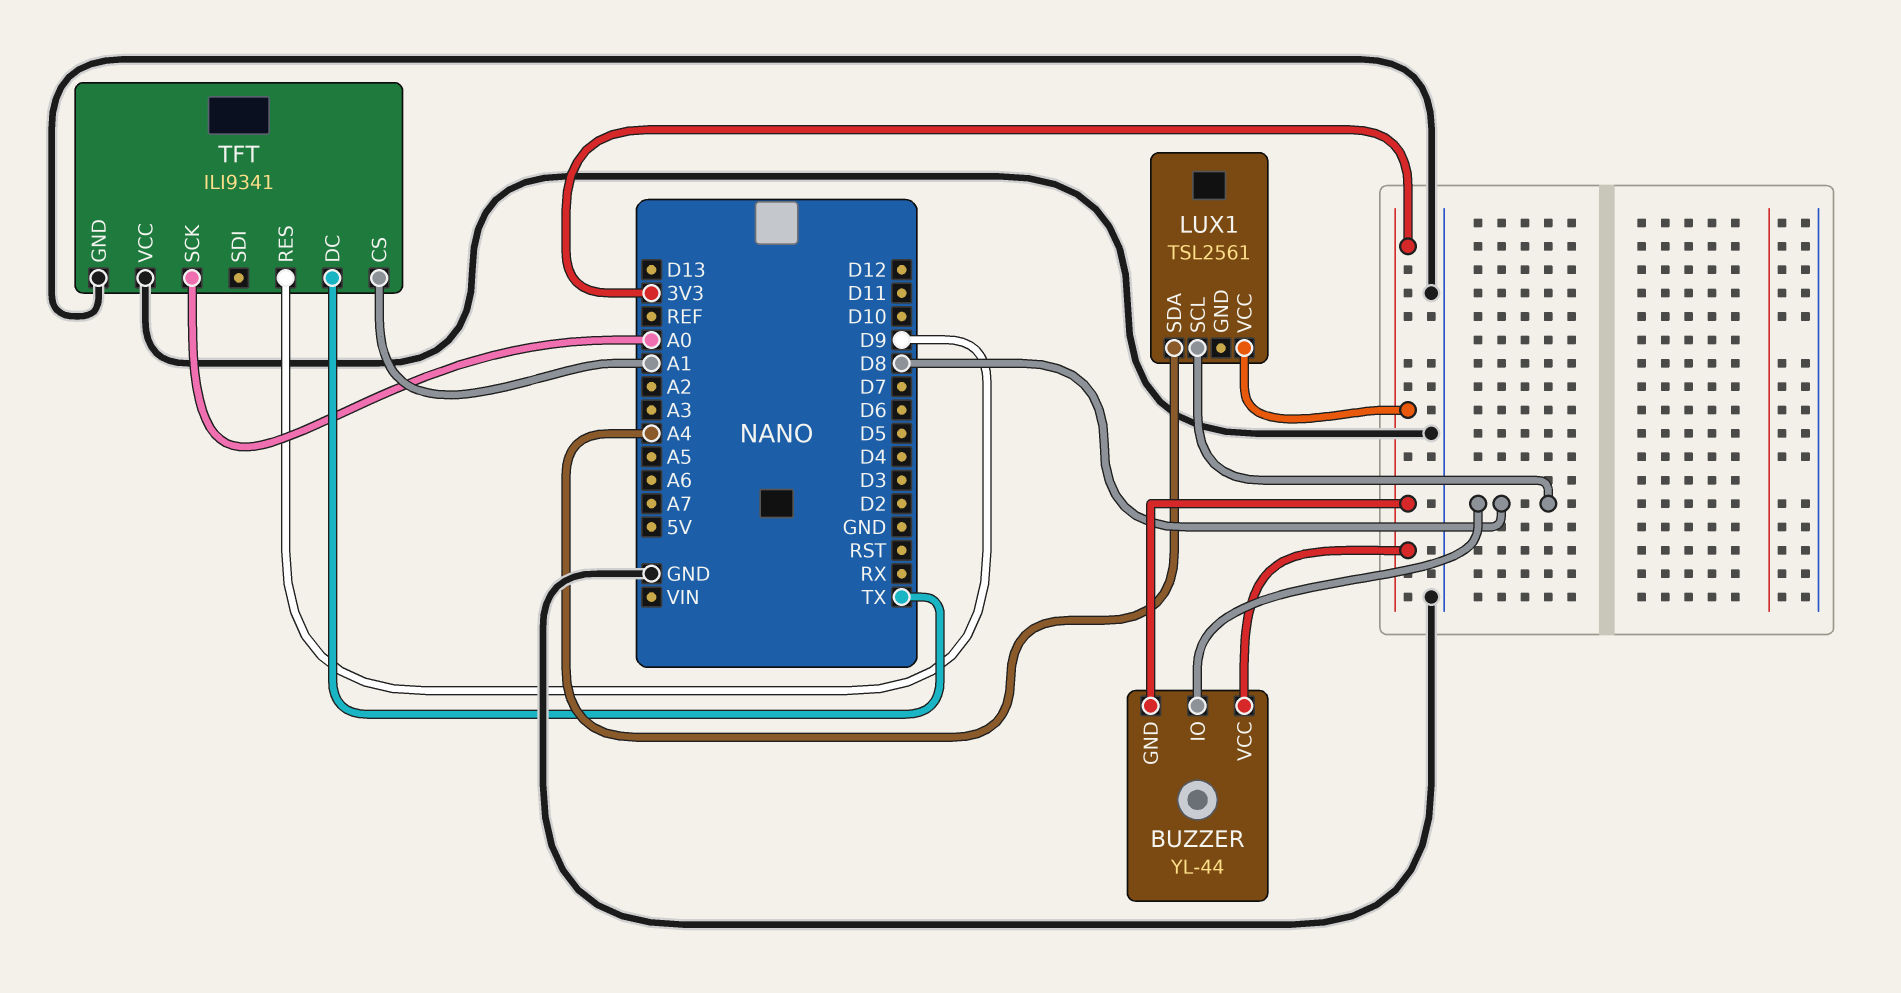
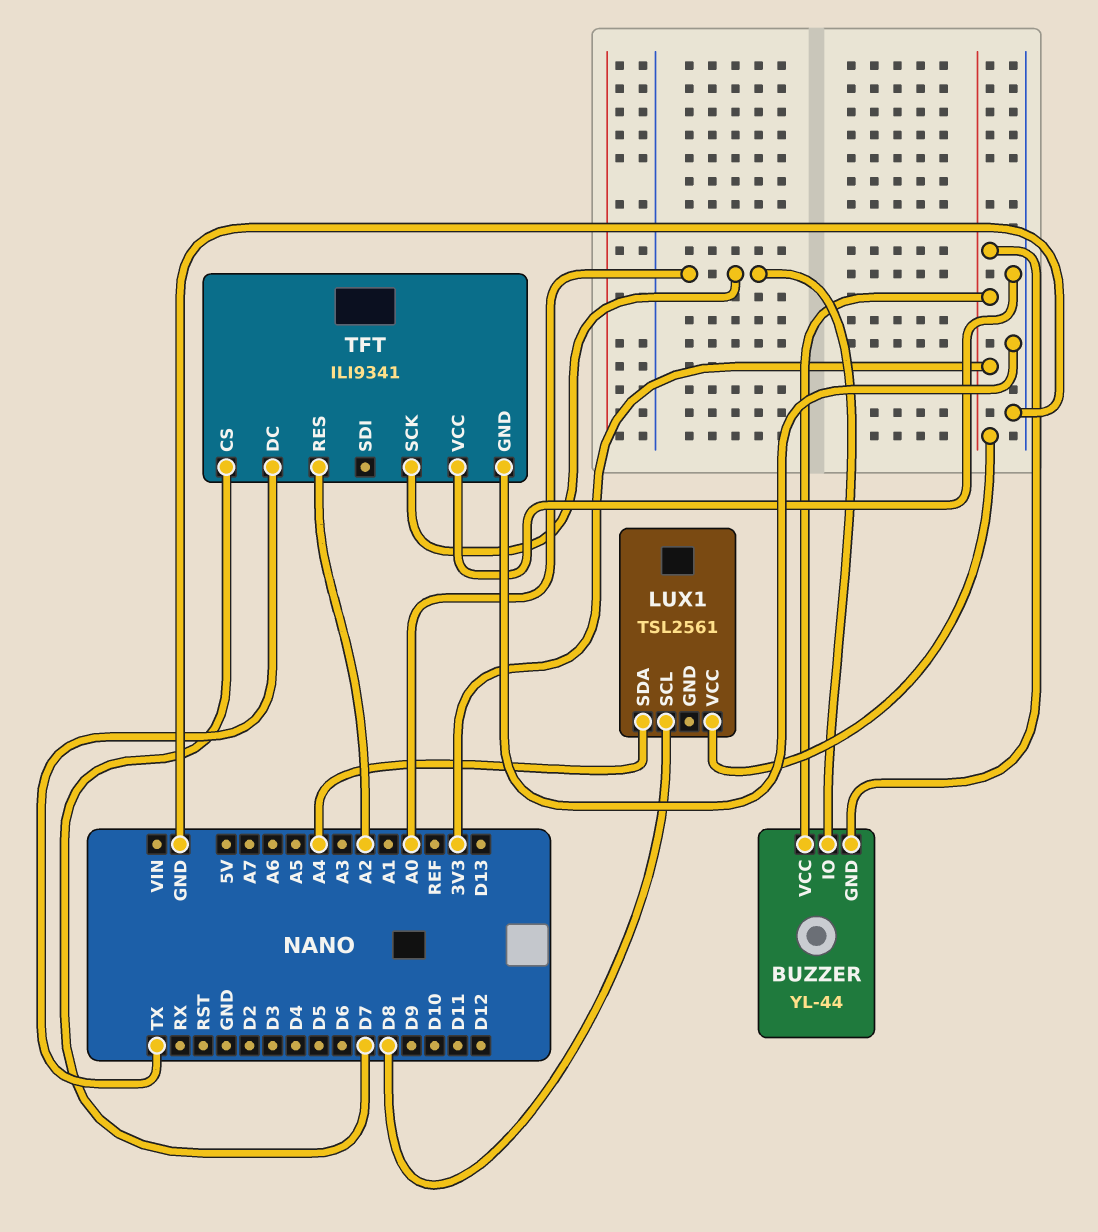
BUZZER pin IO: D8 -> A0
TFT pin CS: A1 -> D7
TFT pin RES: D9 -> A2

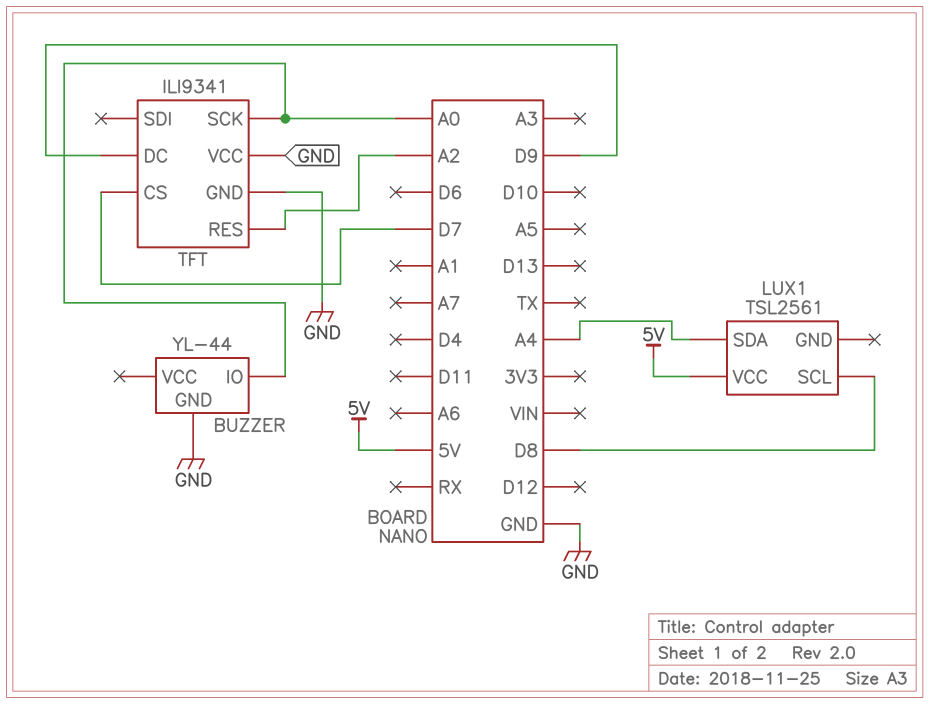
BUZZER pin GND: 3V3 -> GND
BUZZER pin VCC: 3V3 -> none
LUX1 pin VCC: 3V3 -> 5V
TFT pin DC: TX -> D9

